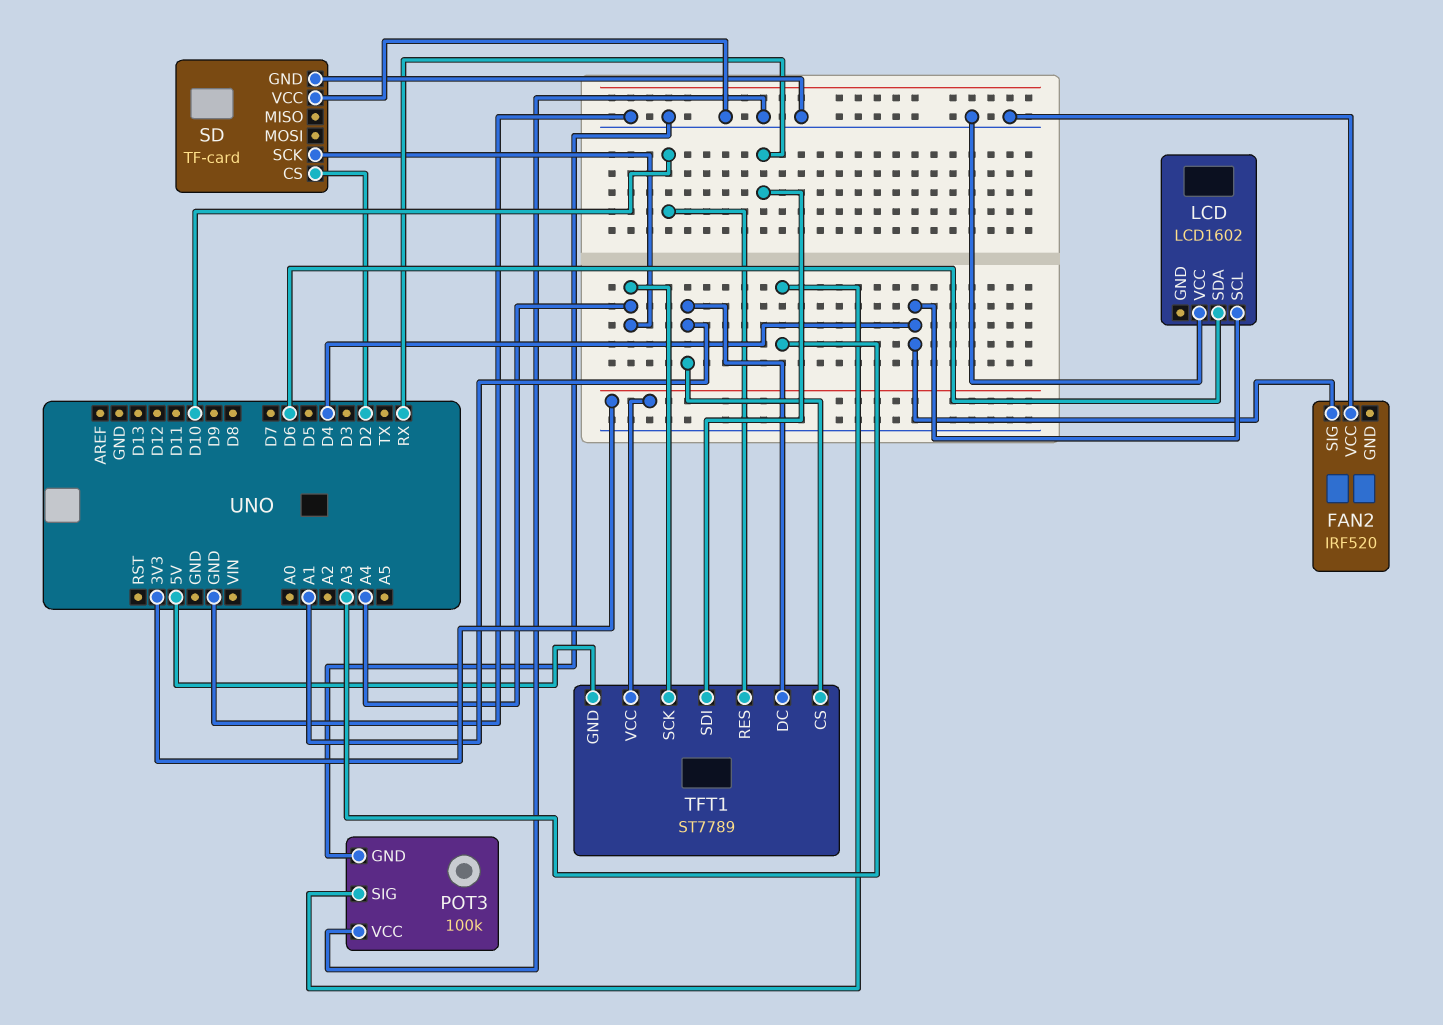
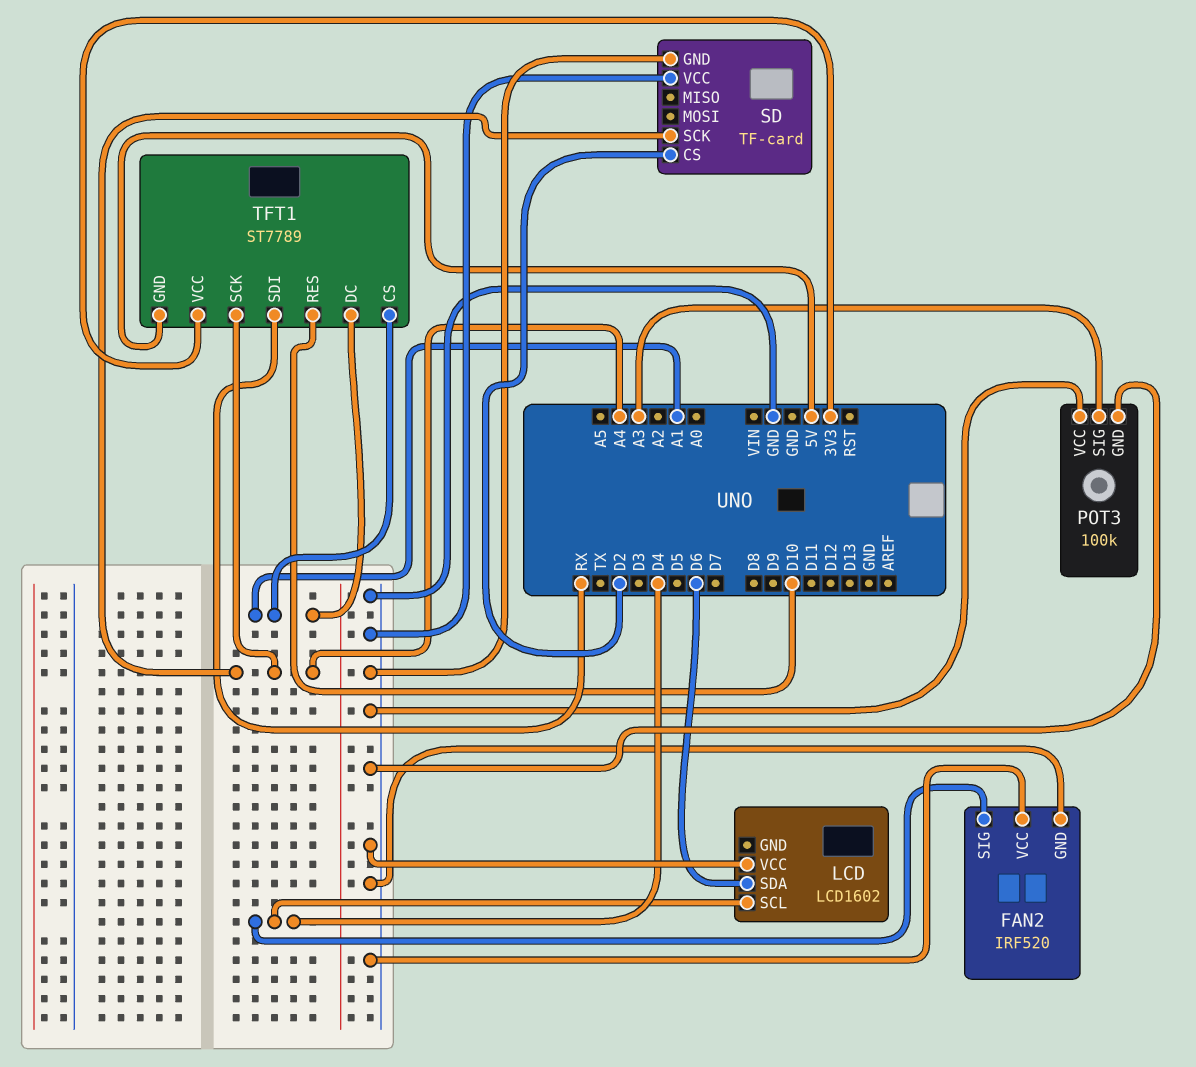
FAN2 pin GND: none -> GND

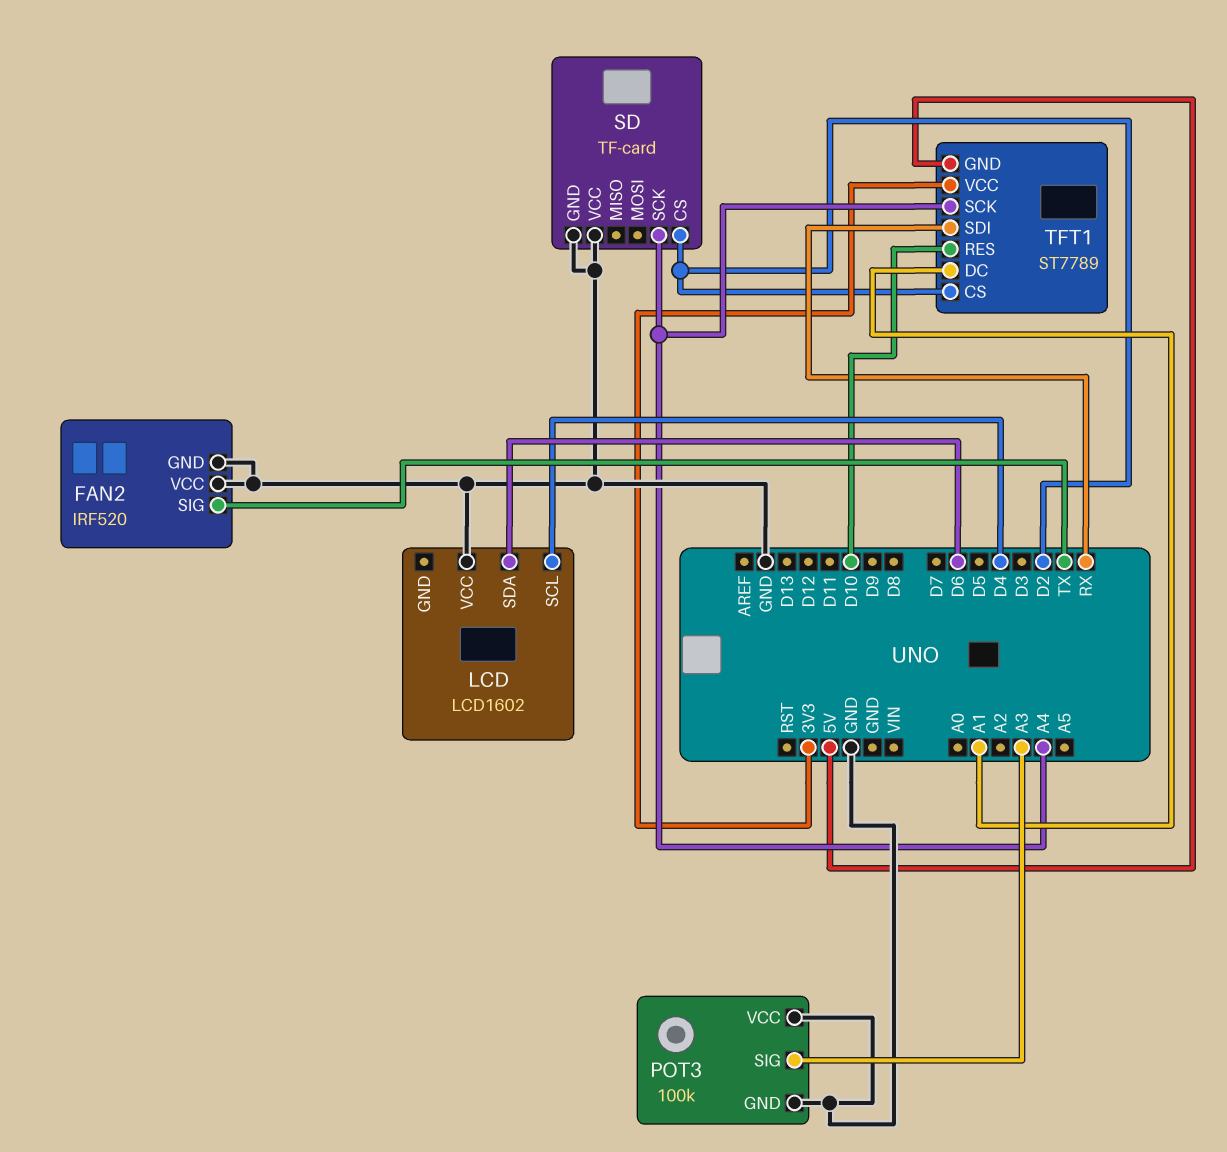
FAN2 pin SIG: D4 -> TX
TFT1 pin CS: A1 -> D2

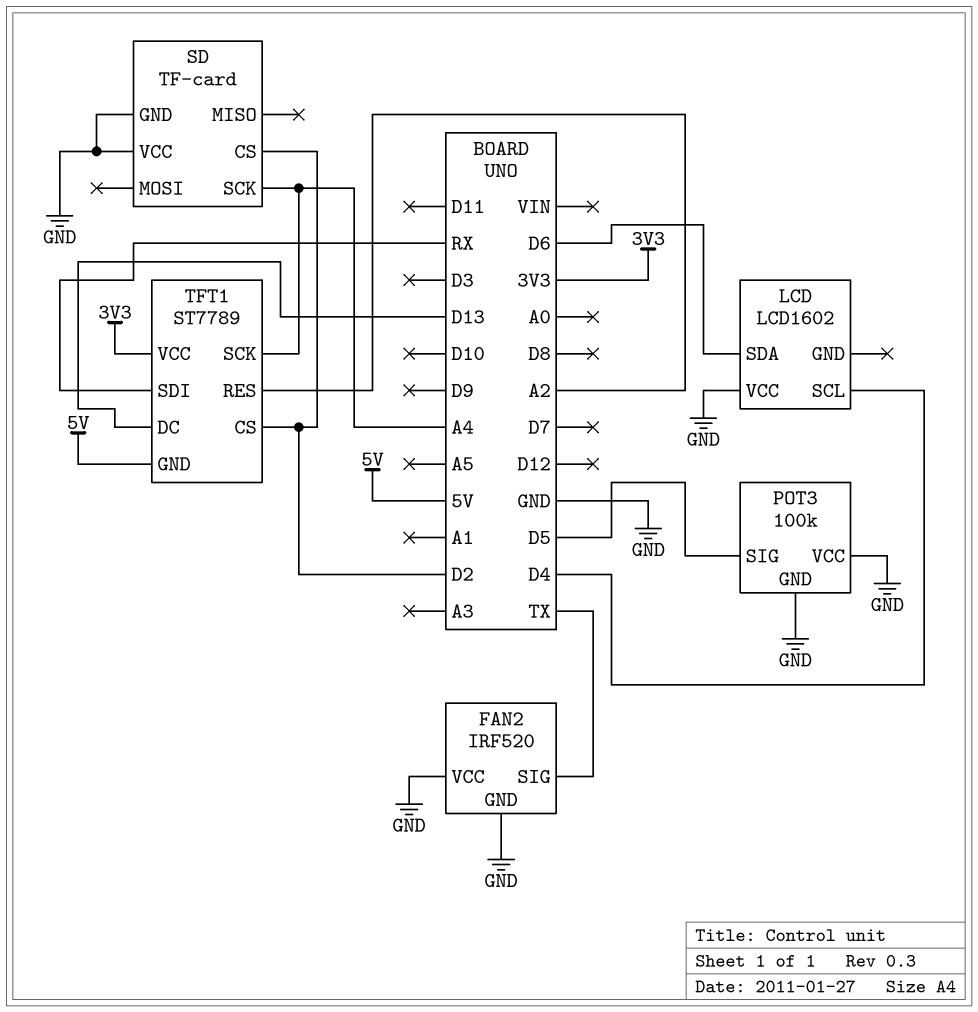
POT3 pin SIG: A3 -> D5
TFT1 pin DC: A1 -> D13
TFT1 pin RES: D10 -> A2

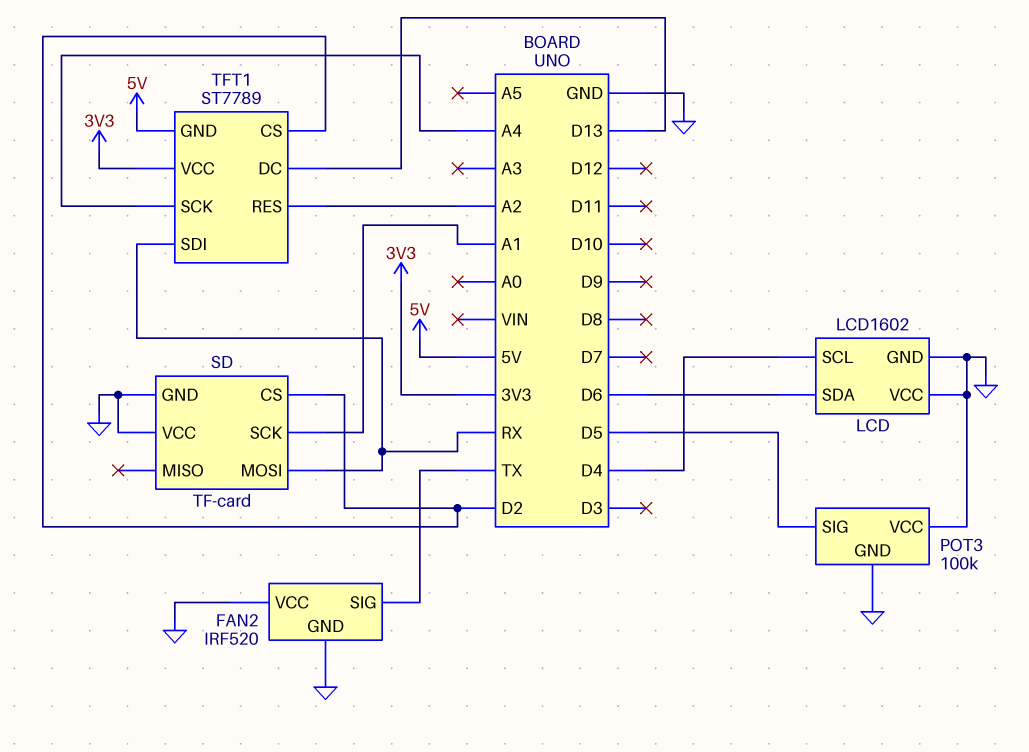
LCD pin GND: none -> GND
SD pin MOSI: none -> RX
SD pin SCK: A4 -> A1

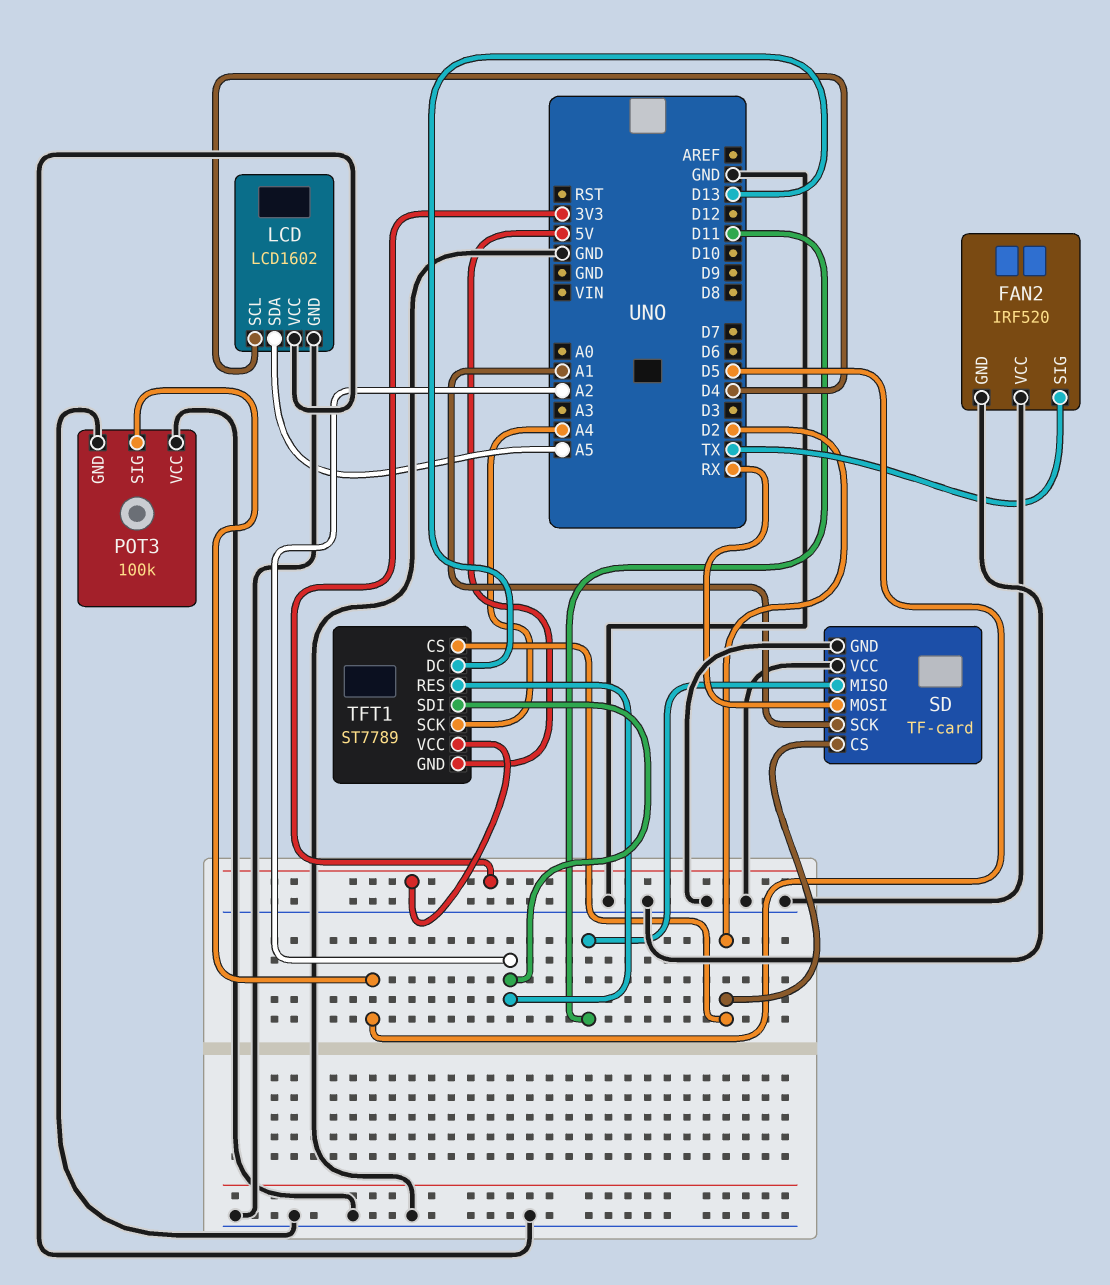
LCD pin SDA: D6 -> A5
SD pin MISO: none -> D11
TFT1 pin SDI: RX -> A2

